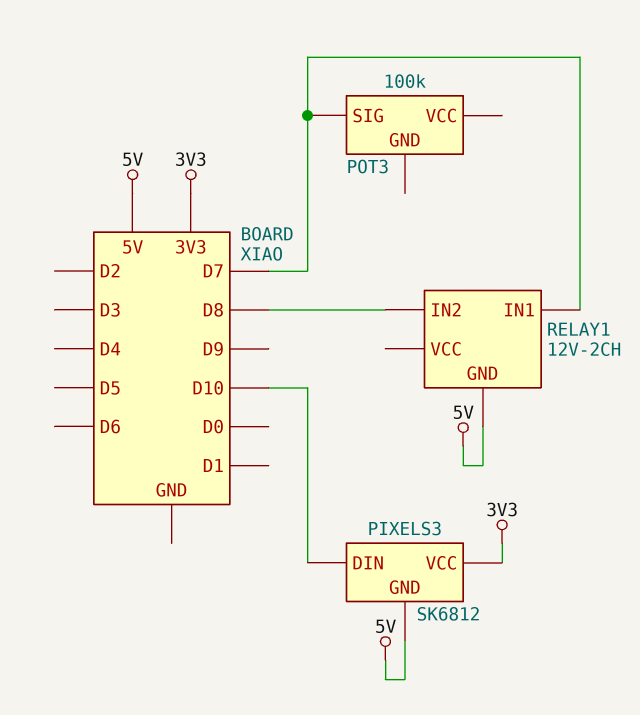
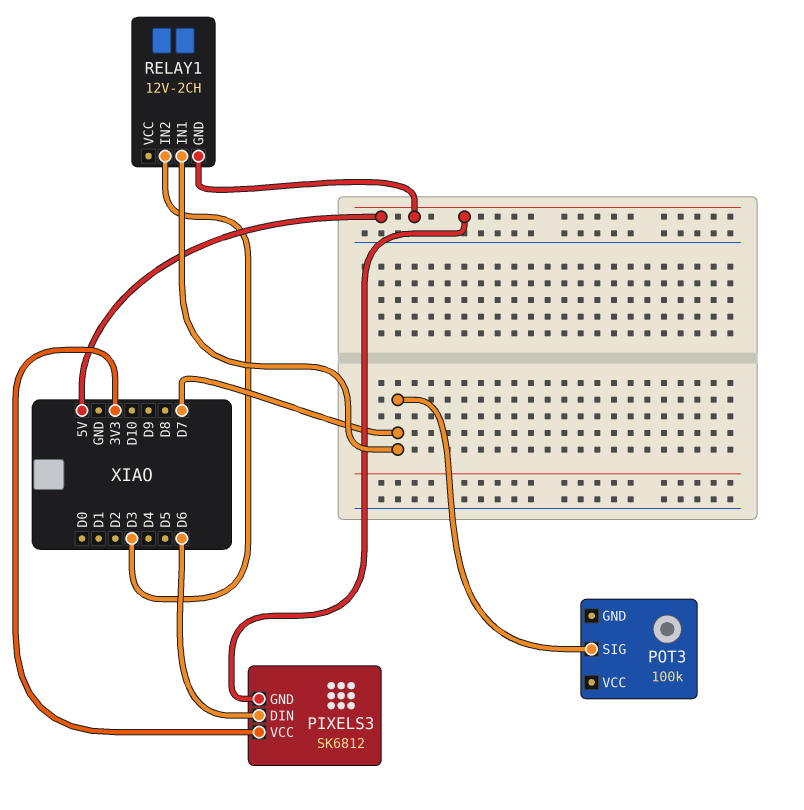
PIXELS3 pin DIN: D10 -> D6
RELAY1 pin IN2: D8 -> D3

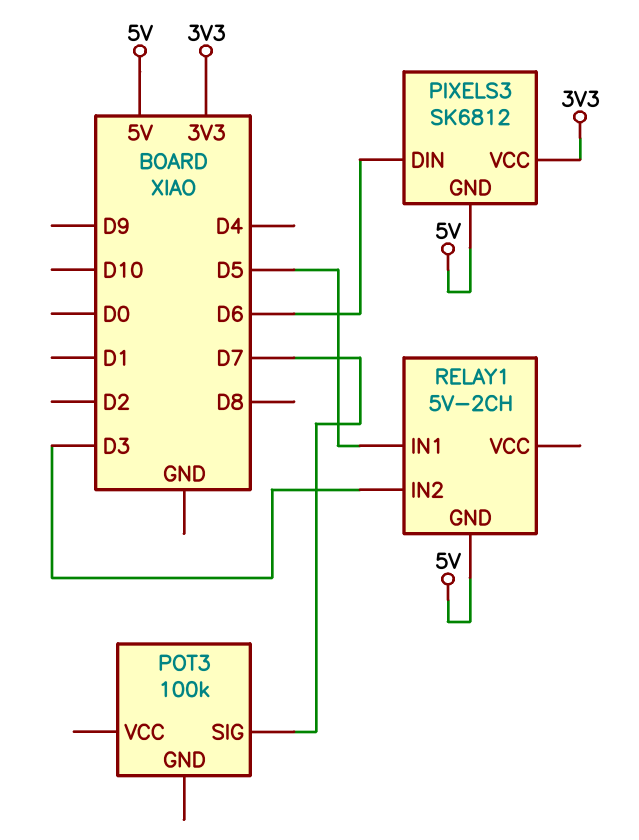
RELAY1: 12V-2CH -> 5V-2CH
RELAY1 pin IN1: D7 -> D5

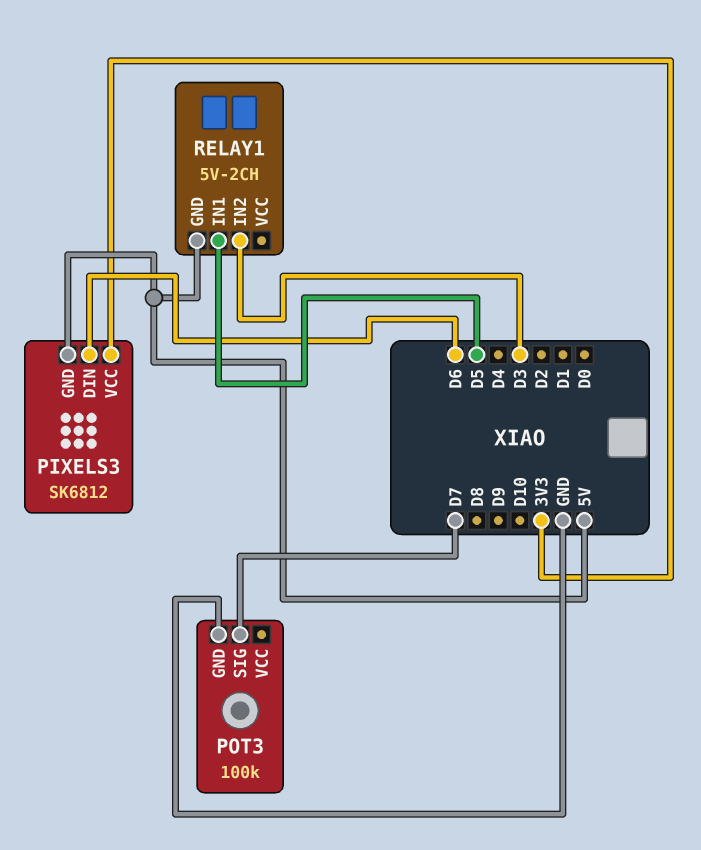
POT3 pin GND: none -> GND

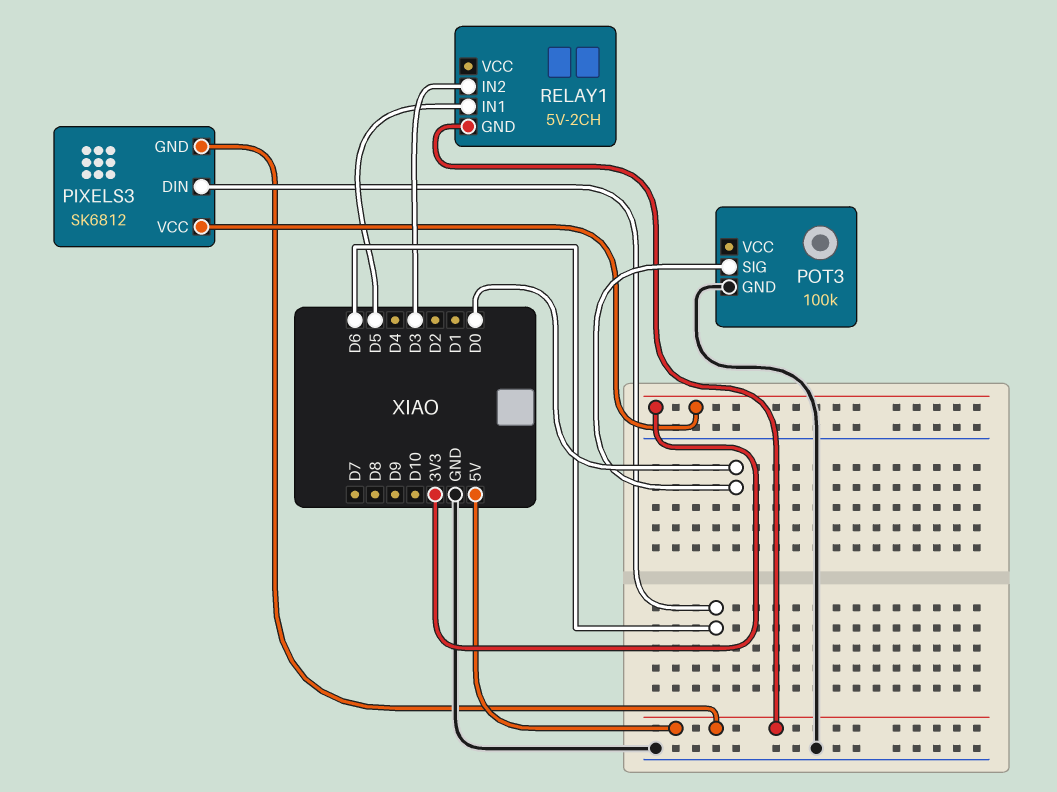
POT3 pin SIG: D7 -> D0

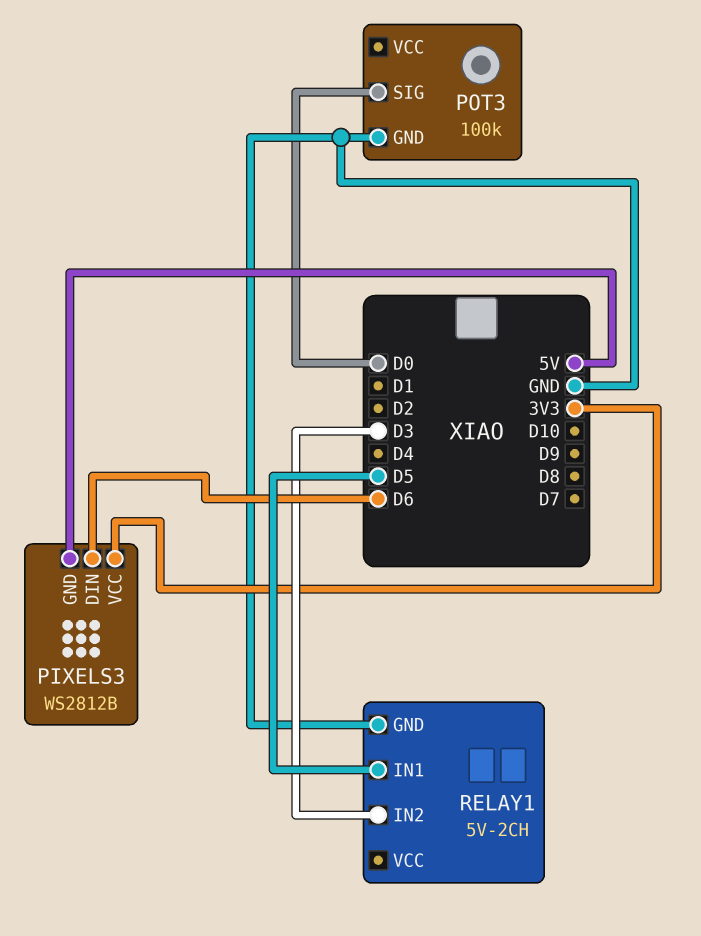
PIXELS3: SK6812 -> WS2812B
RELAY1 pin GND: 5V -> GND

